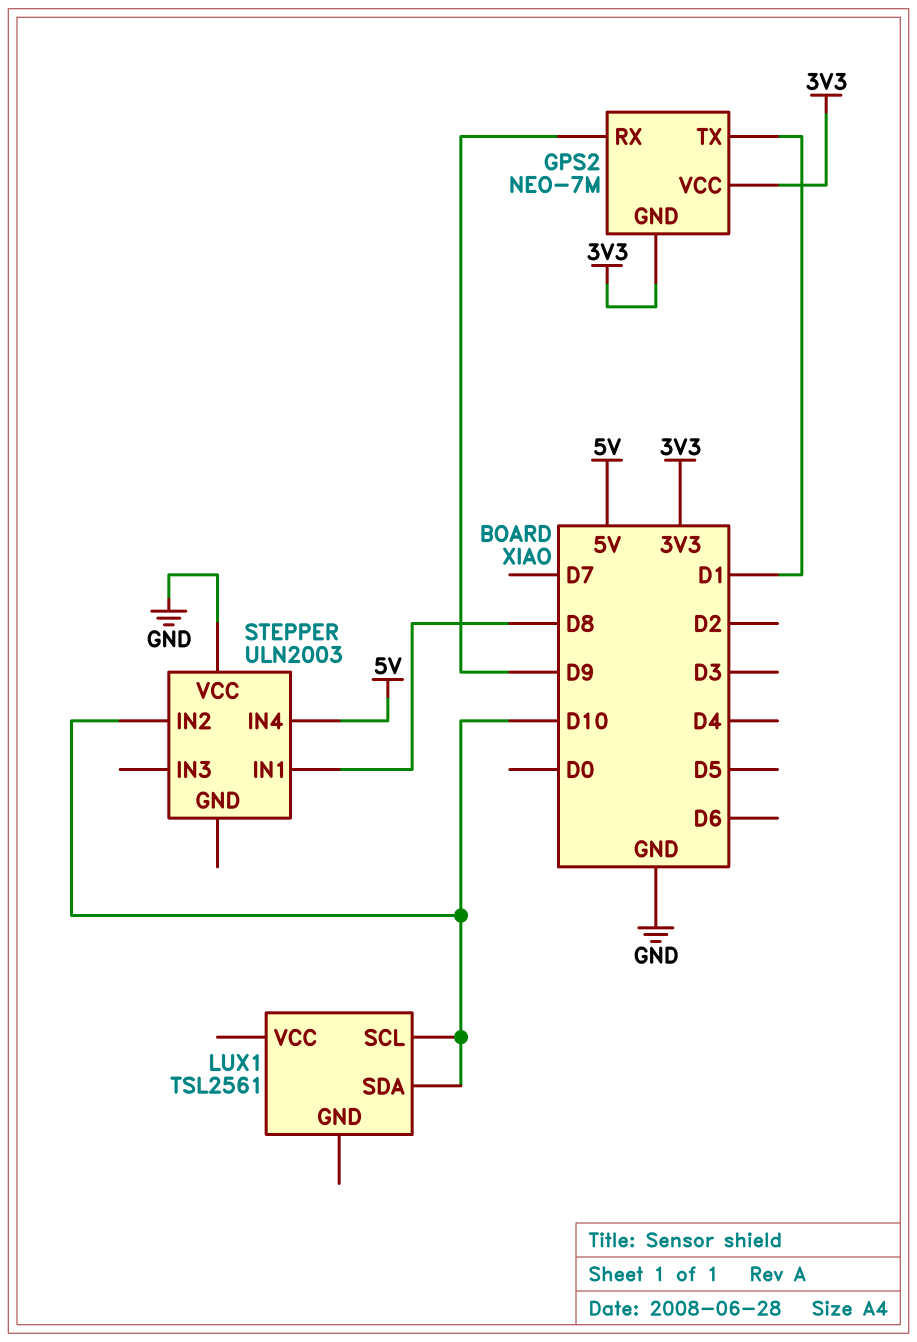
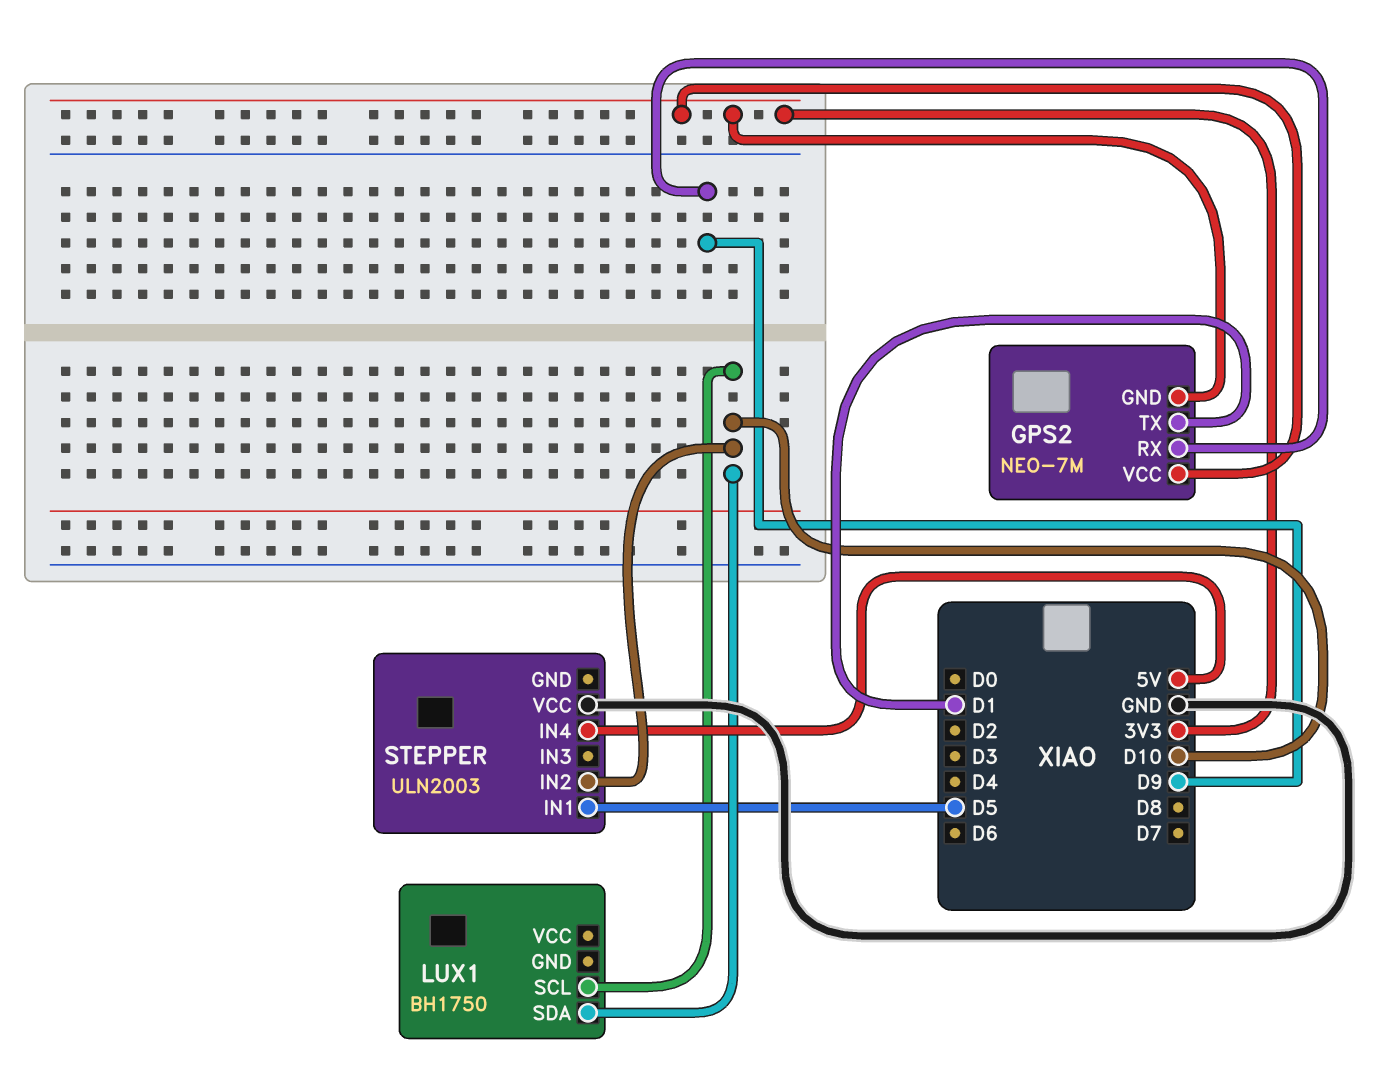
LUX1: TSL2561 -> BH1750
STEPPER pin IN1: D8 -> D5

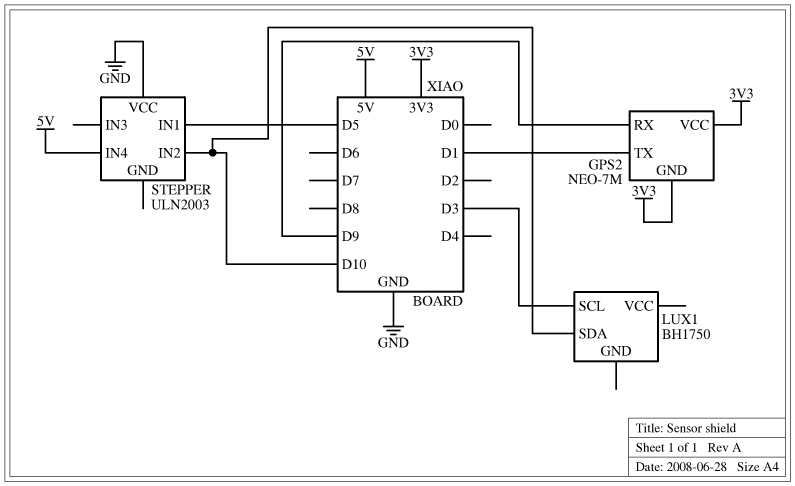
LUX1 pin SCL: D10 -> D3

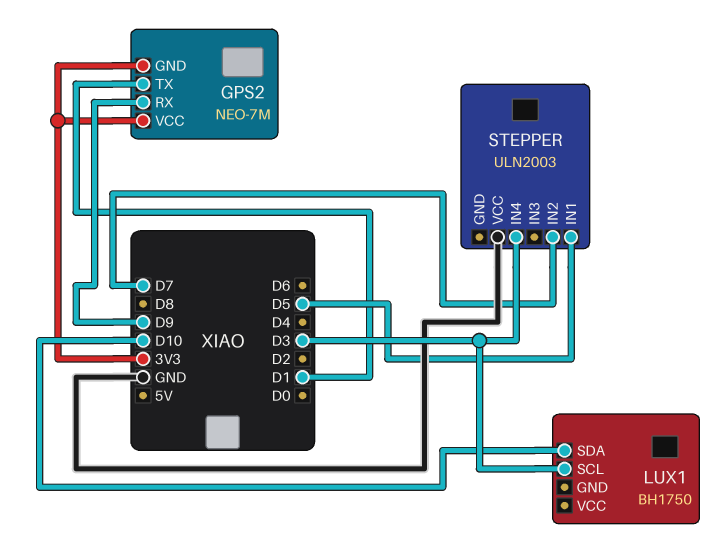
STEPPER pin IN2: D10 -> D7
STEPPER pin IN4: 5V -> D3

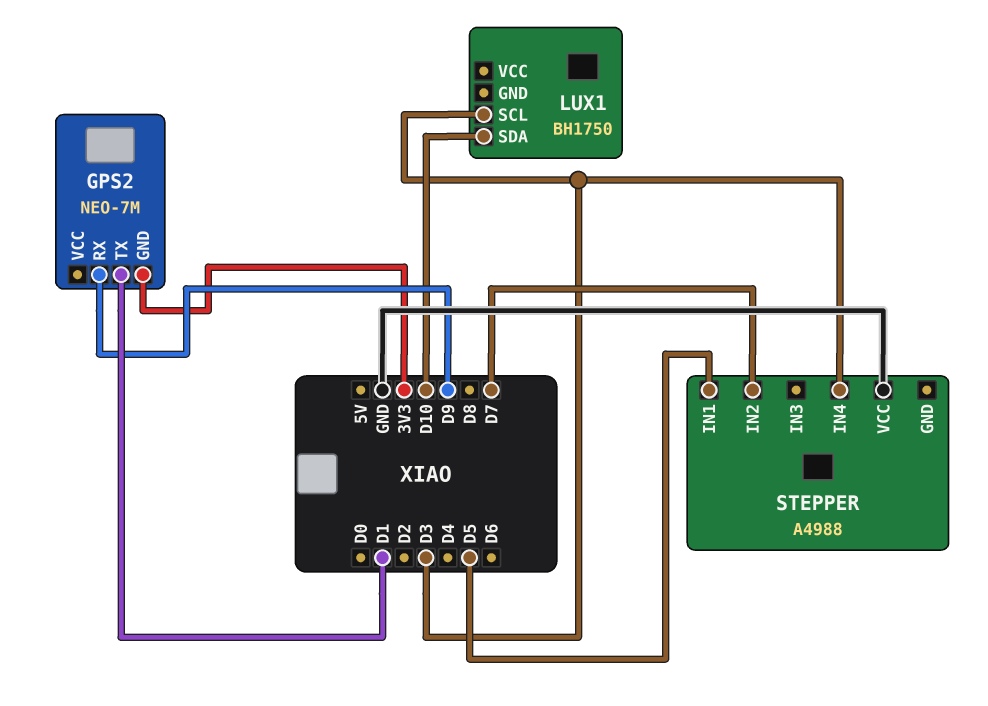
GPS2 pin VCC: 3V3 -> none
STEPPER: ULN2003 -> A4988

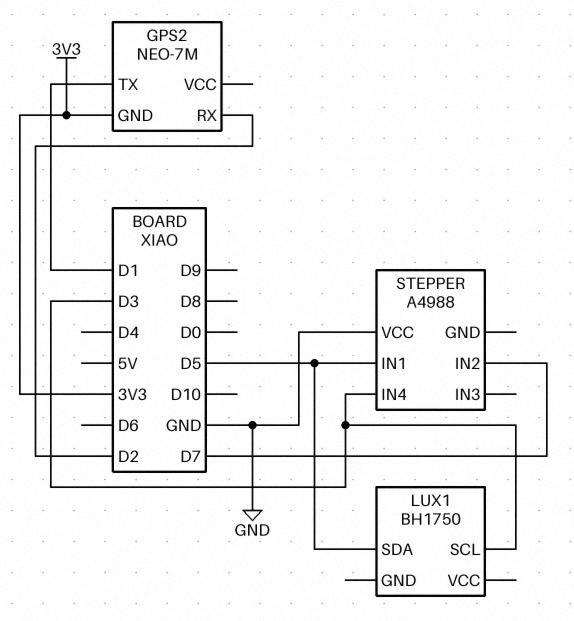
GPS2 pin RX: D9 -> D2
LUX1 pin SDA: D10 -> D5

